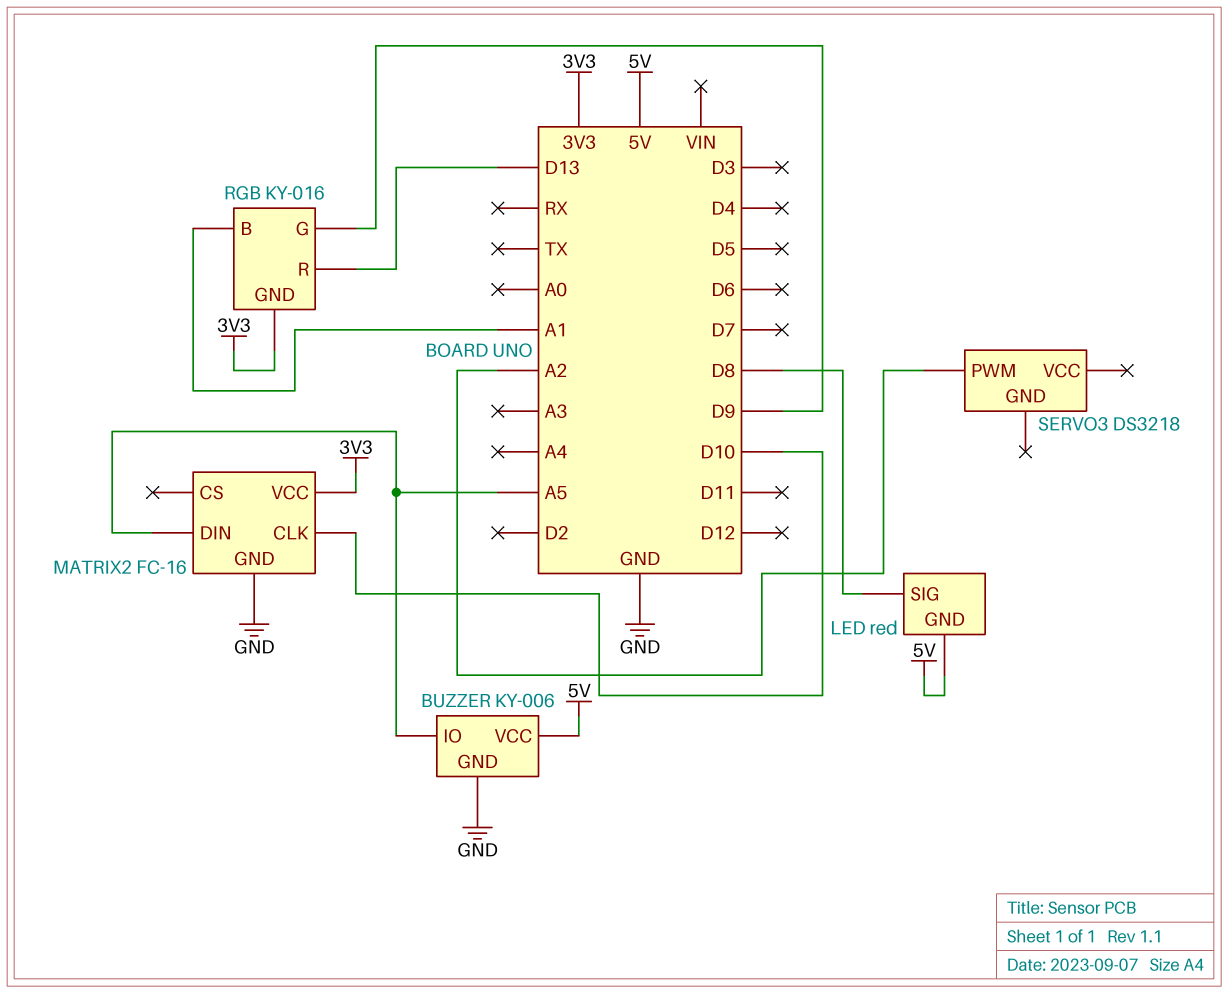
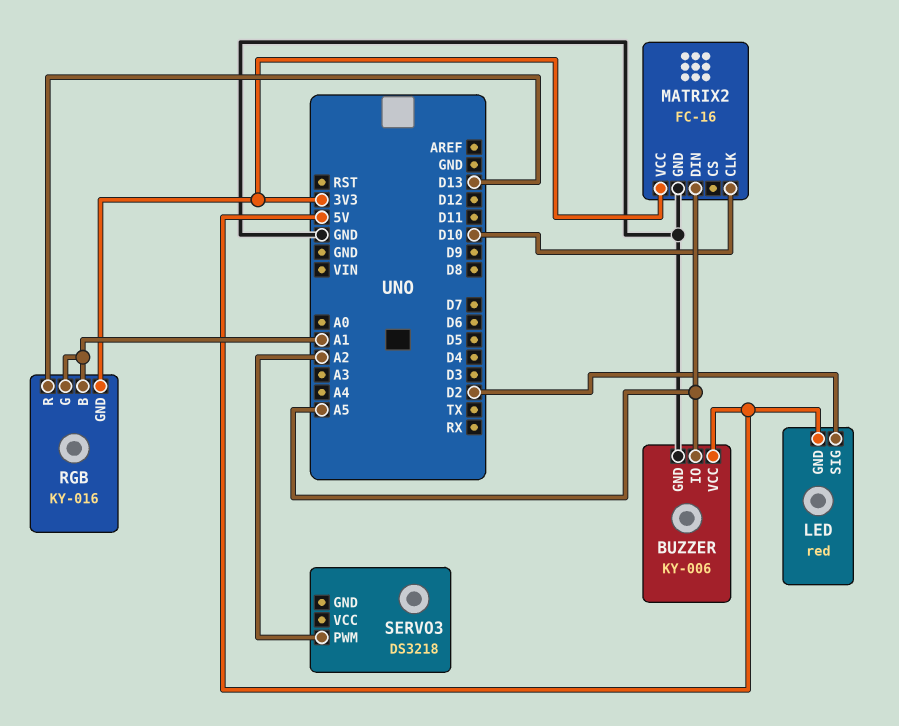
LED pin SIG: D8 -> D2
RGB pin G: D9 -> A1

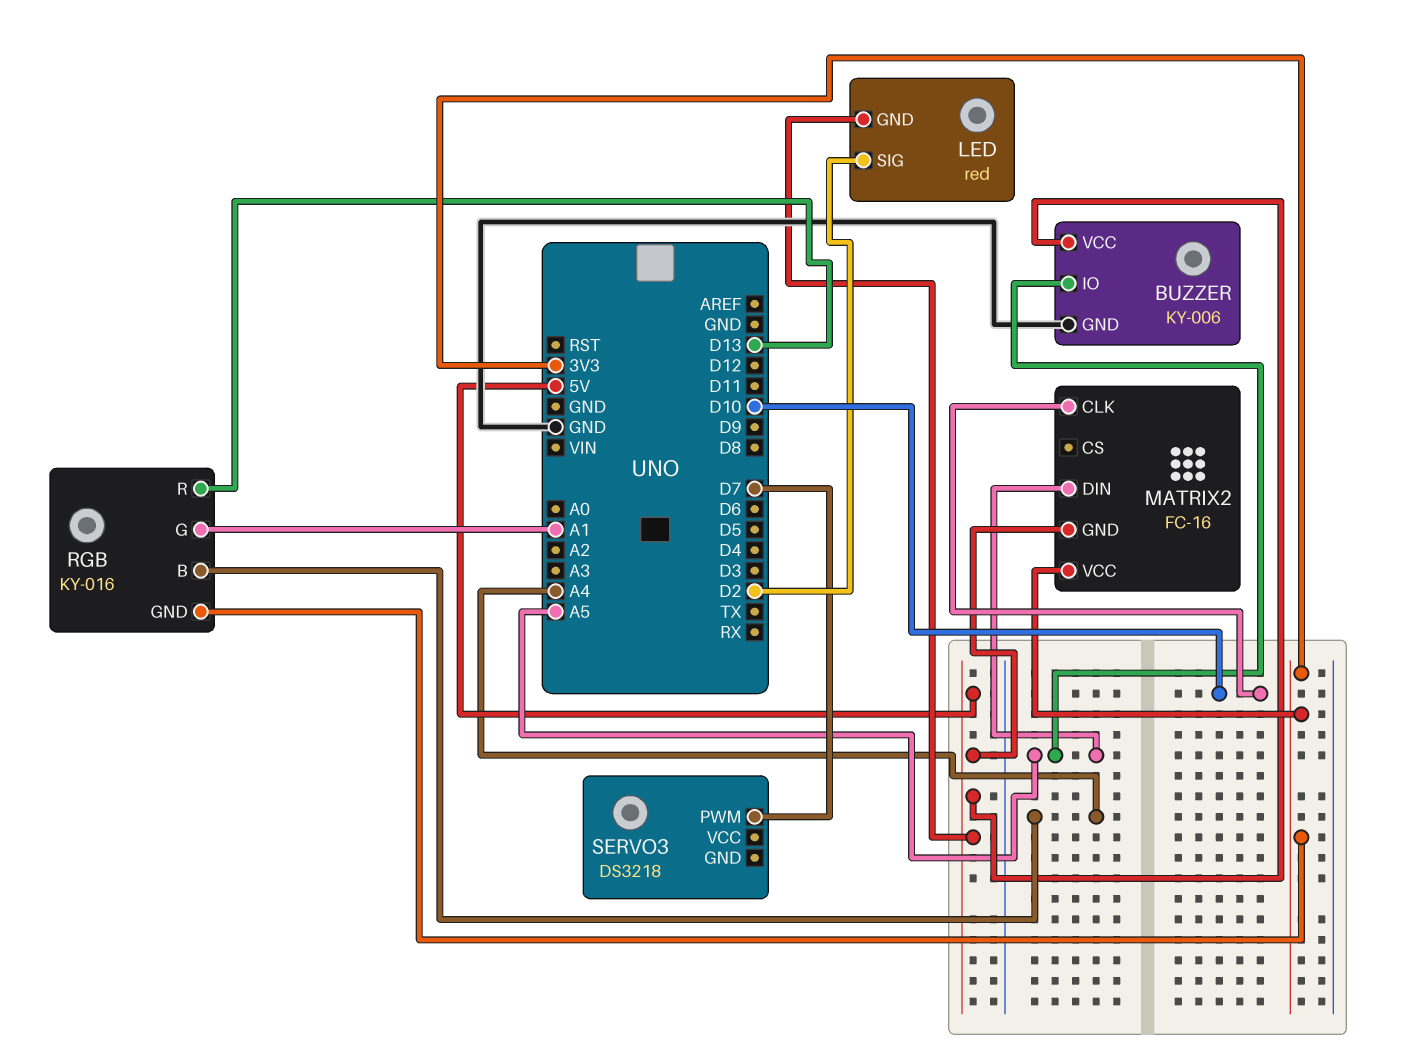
MATRIX2 pin GND: GND -> 5V
RGB pin B: A1 -> A4
SERVO3 pin PWM: A2 -> D7

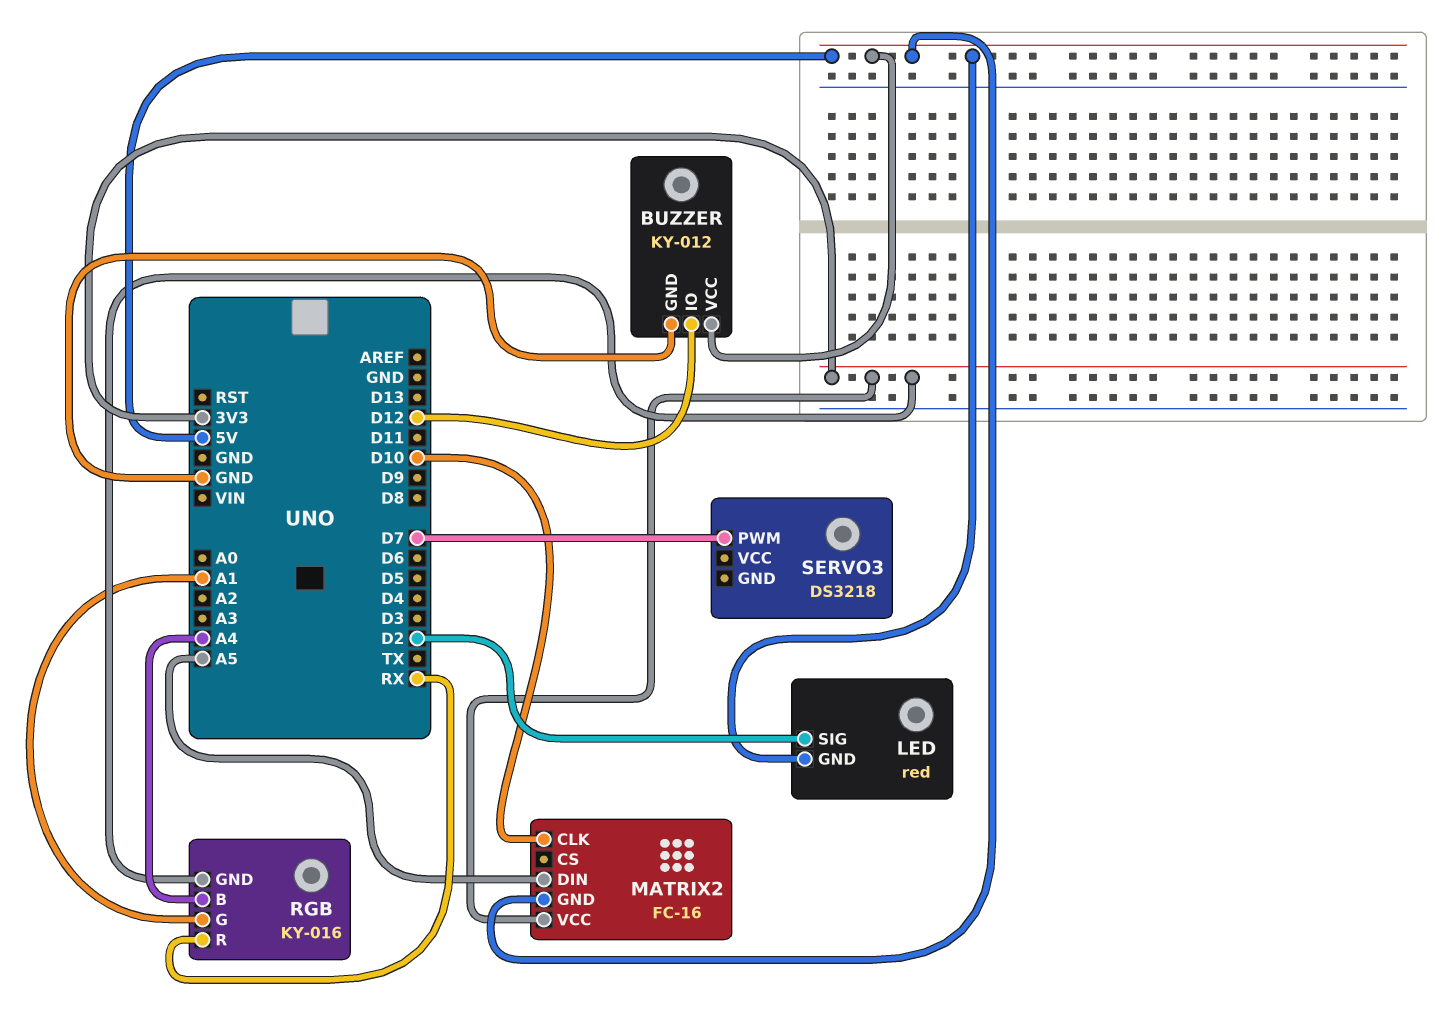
BUZZER: KY-006 -> KY-012
BUZZER pin IO: A5 -> D12
RGB pin R: D13 -> RX

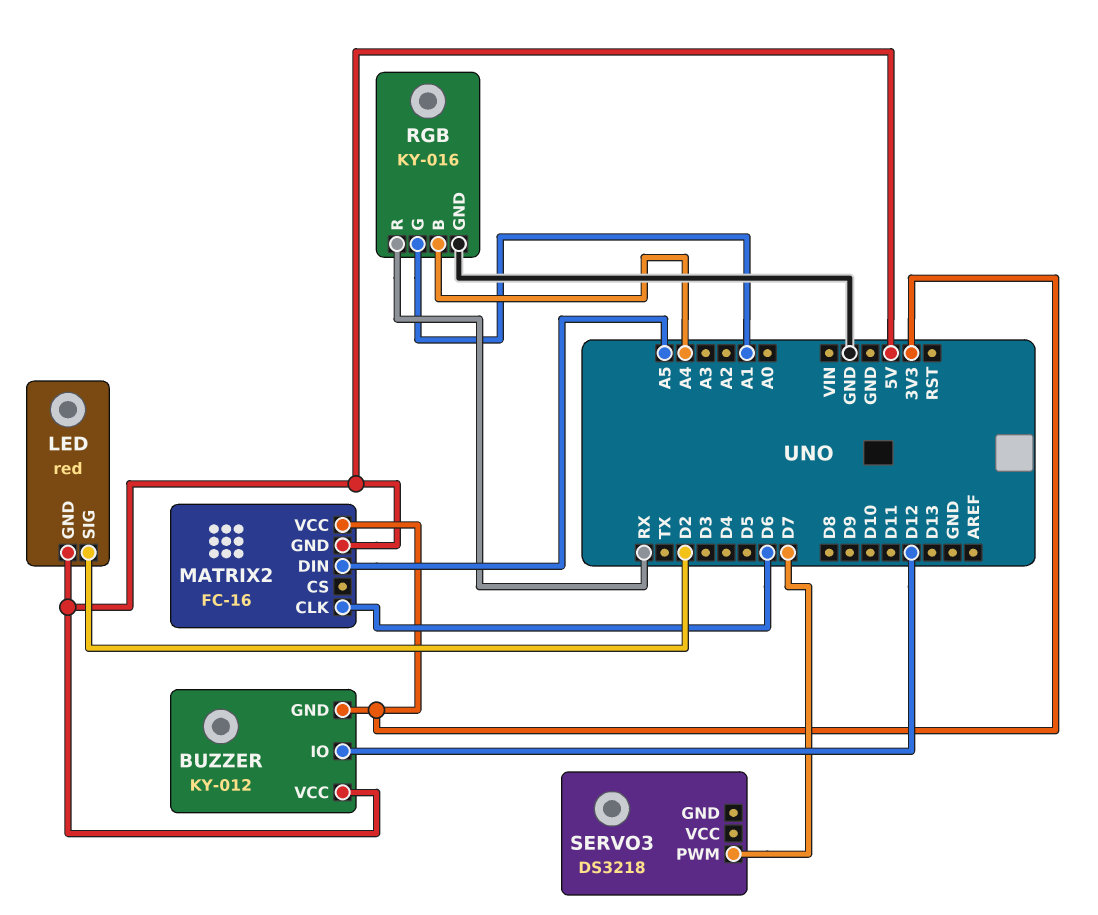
BUZZER pin GND: GND -> 3V3
MATRIX2 pin CLK: D10 -> D6
RGB pin GND: 3V3 -> GND

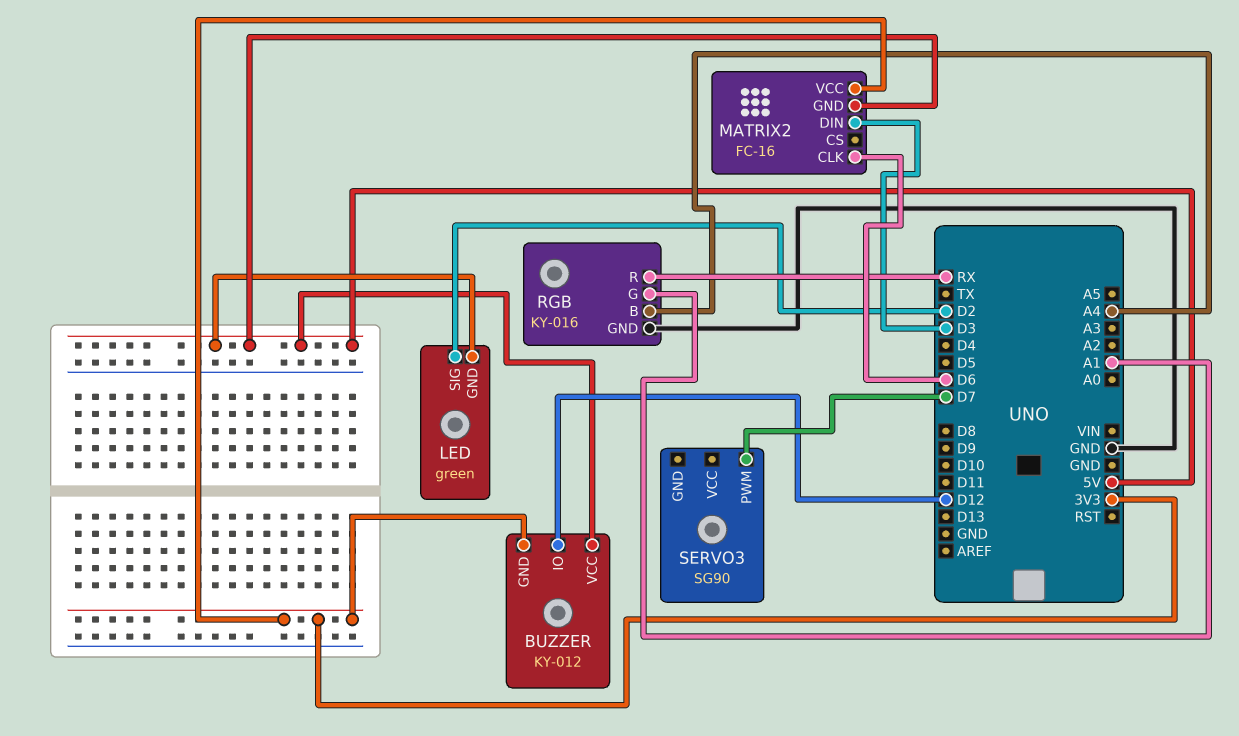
LED: red -> green
MATRIX2 pin DIN: A5 -> D3
SERVO3: DS3218 -> SG90

